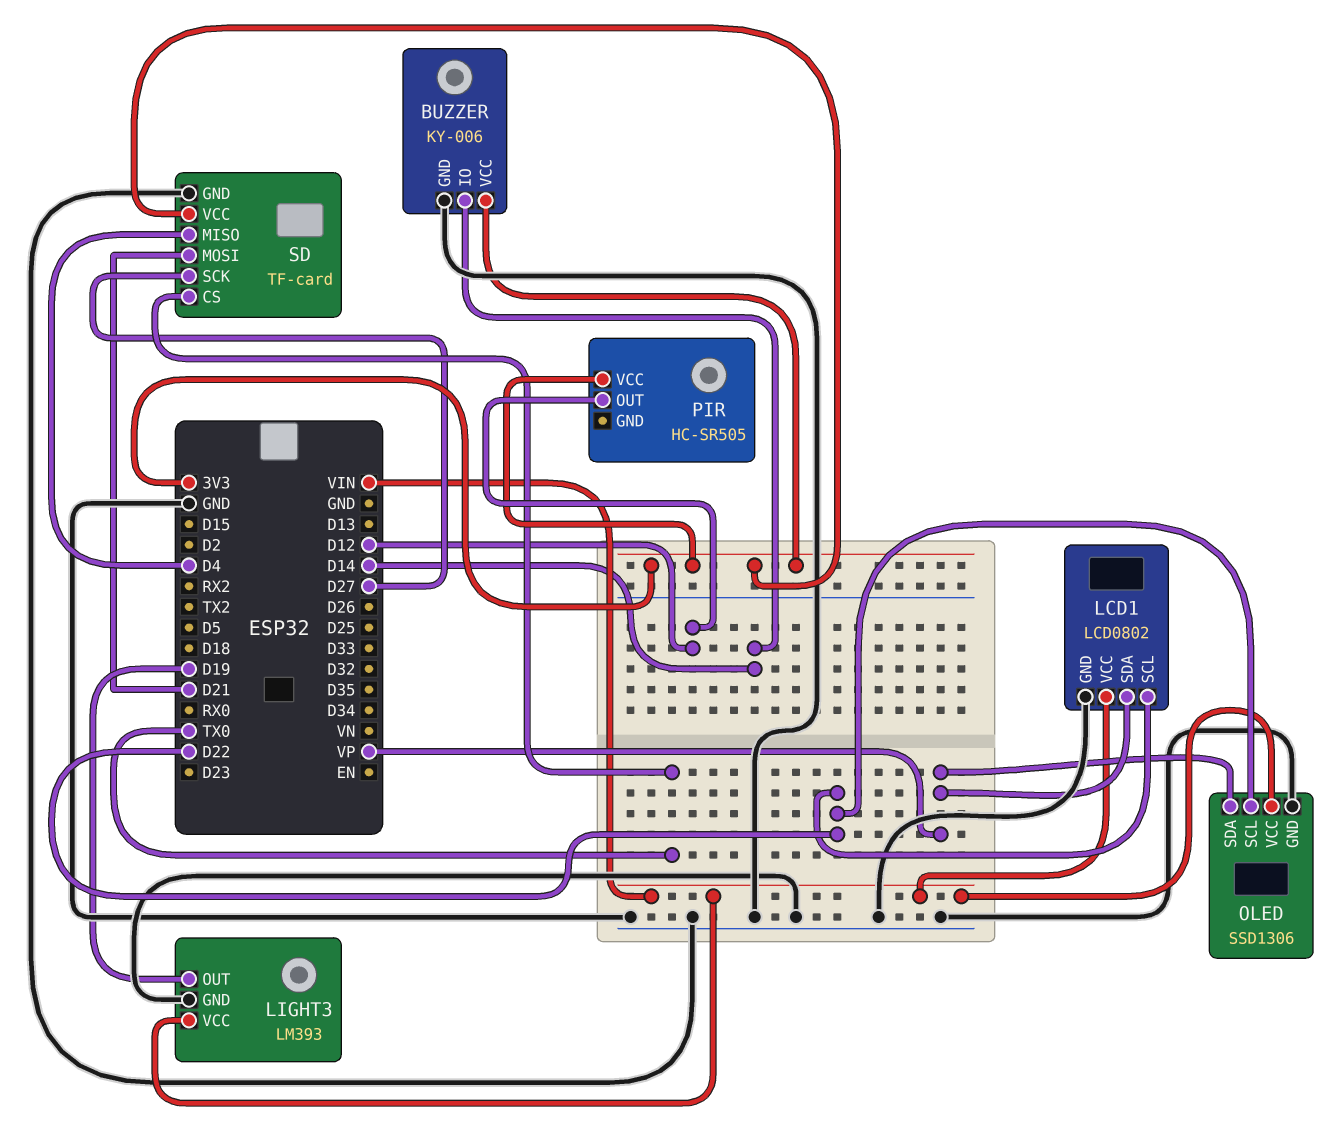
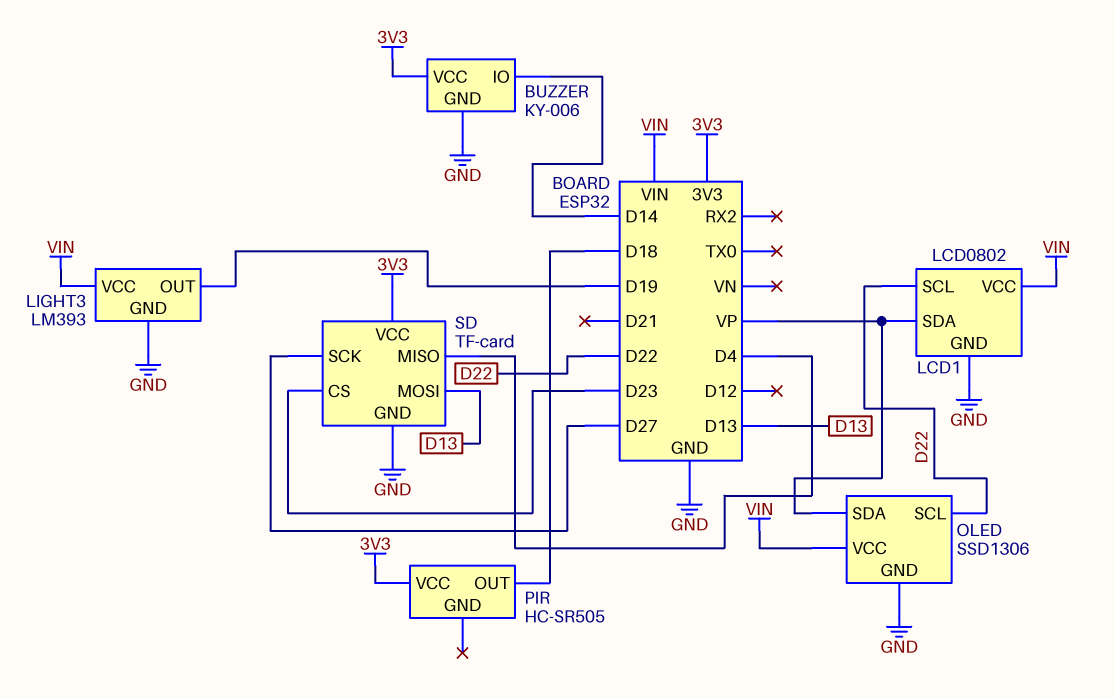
PIR pin OUT: D12 -> D18
SD pin CS: TX0 -> D23
SD pin MOSI: D21 -> D13

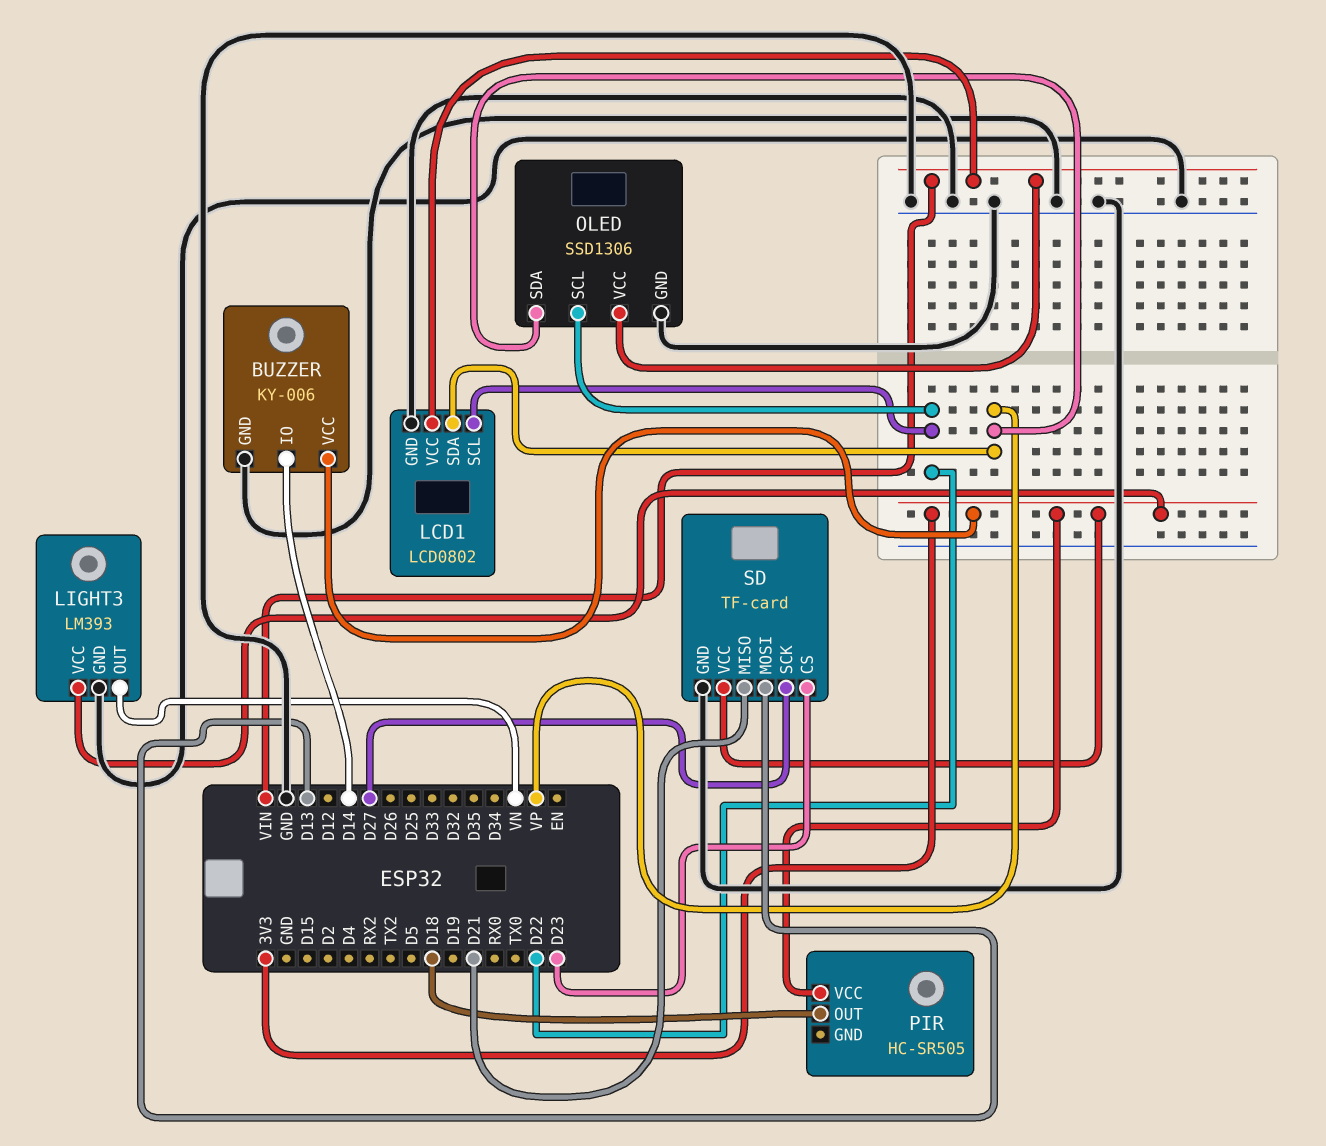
LIGHT3 pin OUT: D19 -> VN
LIGHT3 pin VCC: VIN -> 3V3
SD pin MISO: D4 -> D21

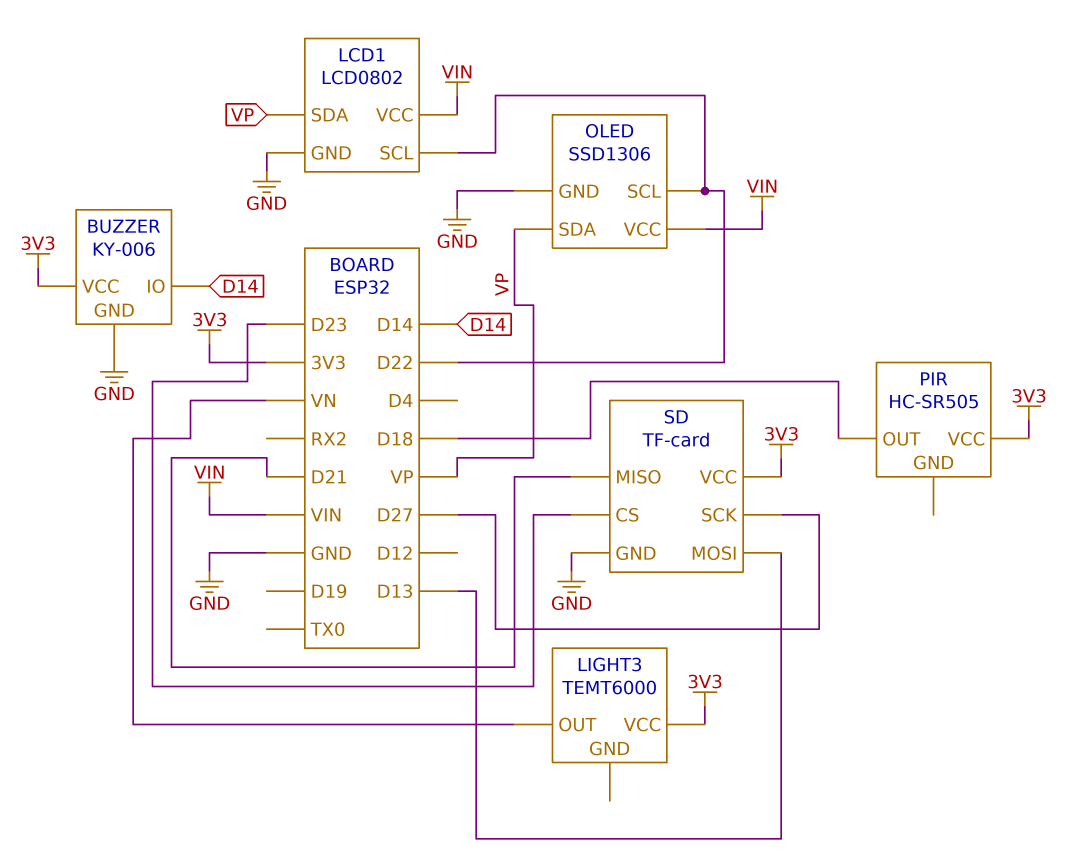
LIGHT3: LM393 -> TEMT6000
LIGHT3 pin GND: GND -> none

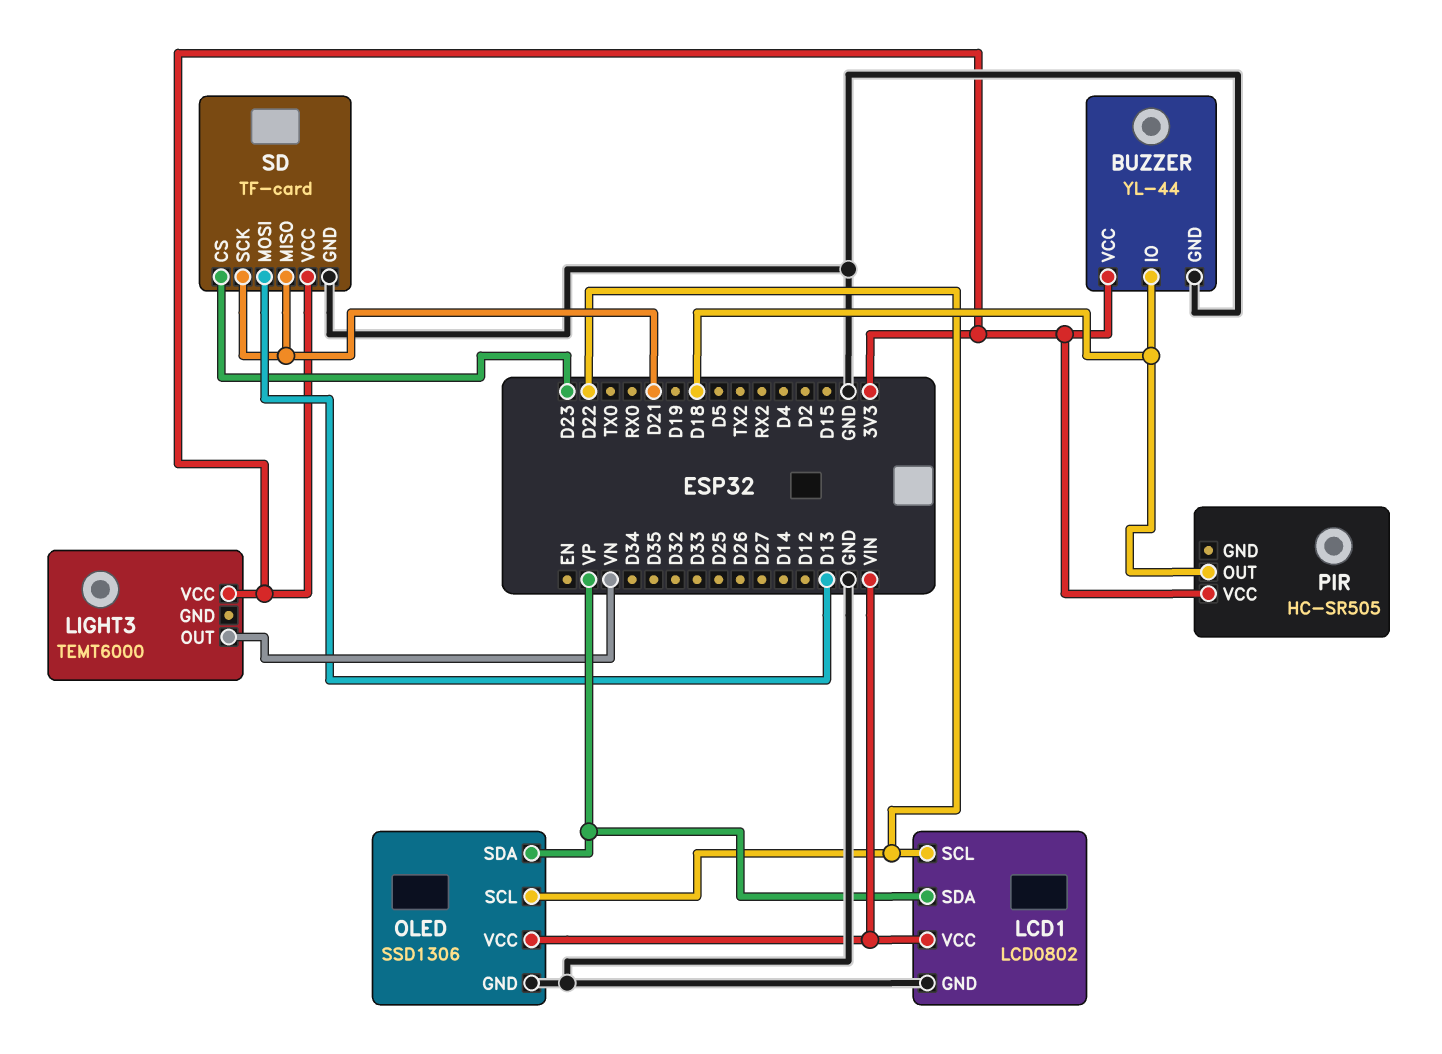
BUZZER: KY-006 -> YL-44
BUZZER pin IO: D14 -> D18
SD pin SCK: D27 -> D21

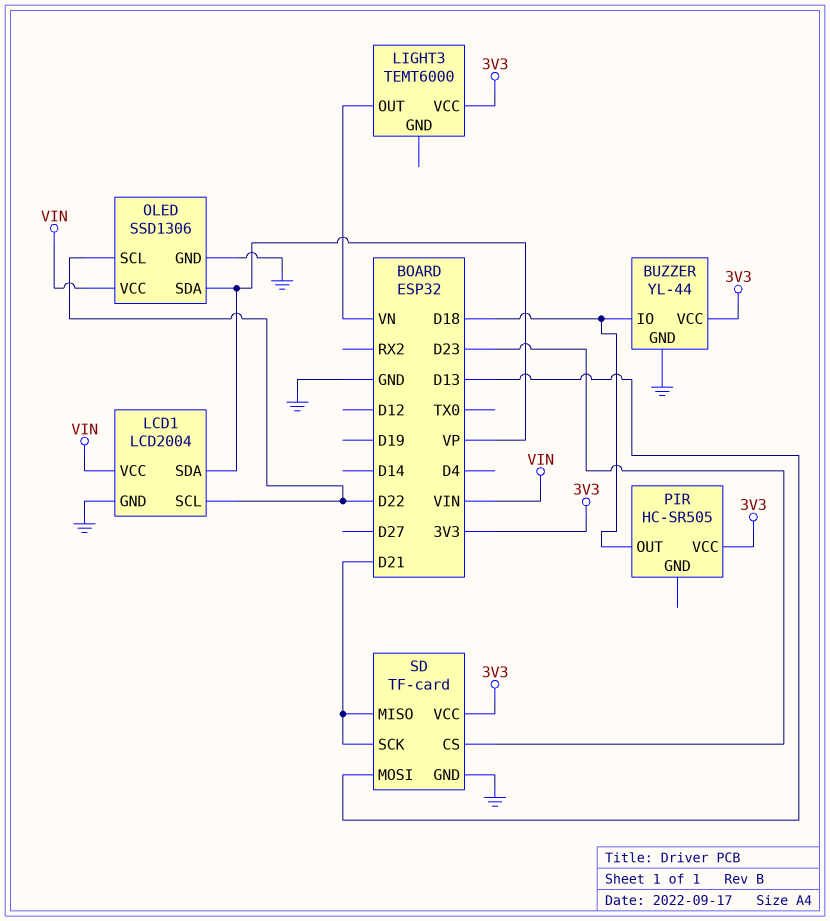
LCD1: LCD0802 -> LCD2004

